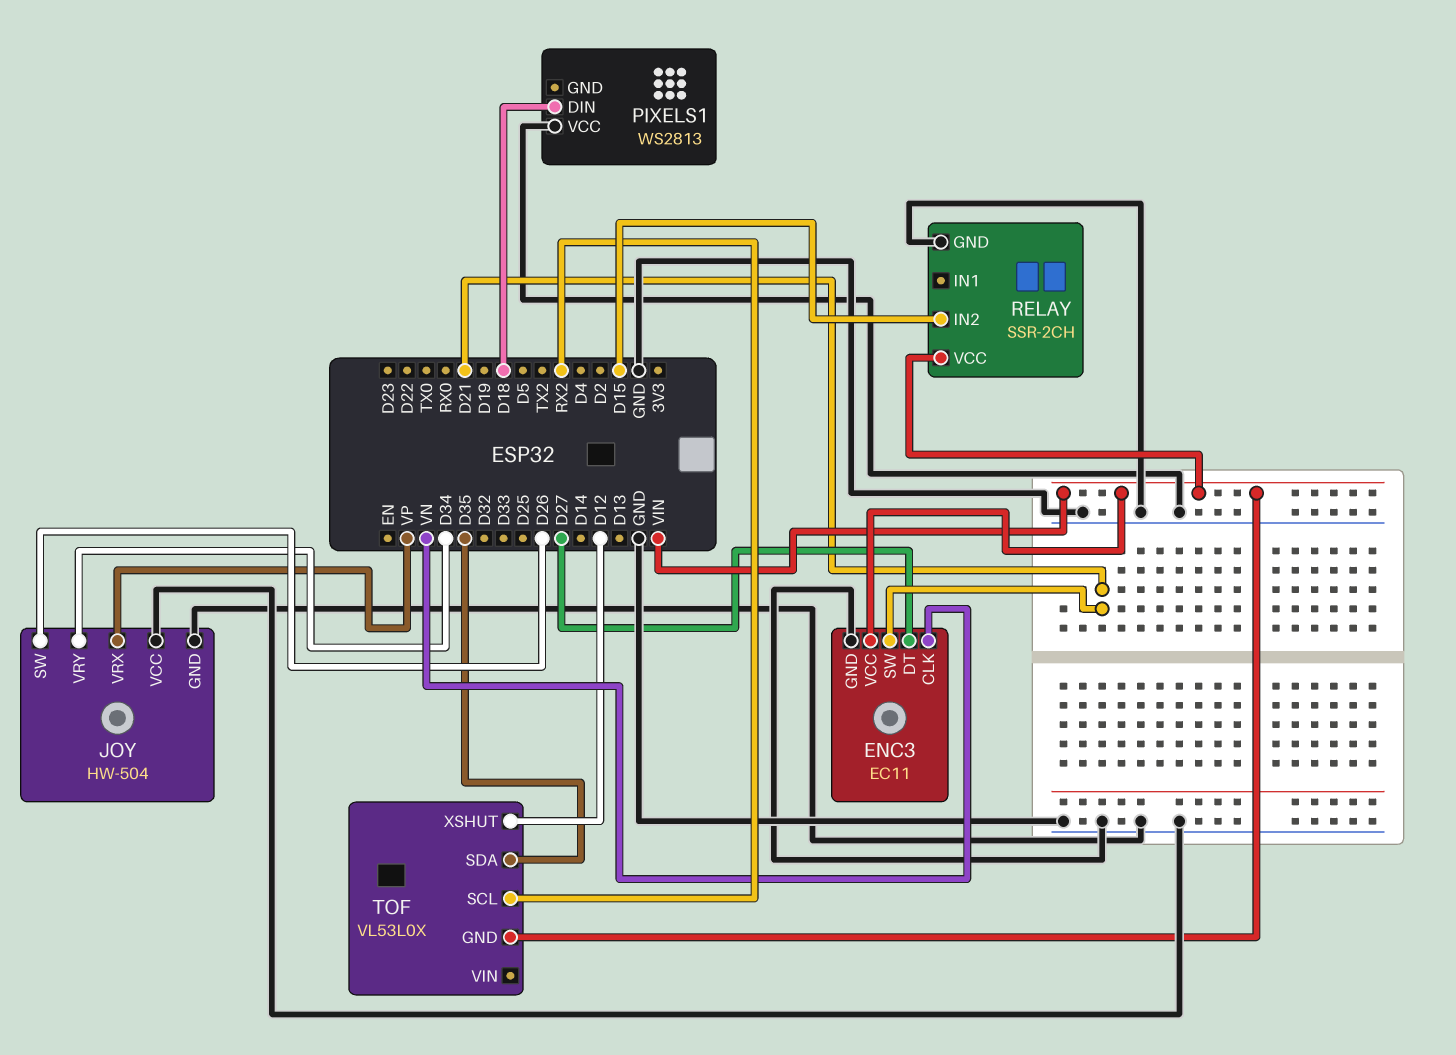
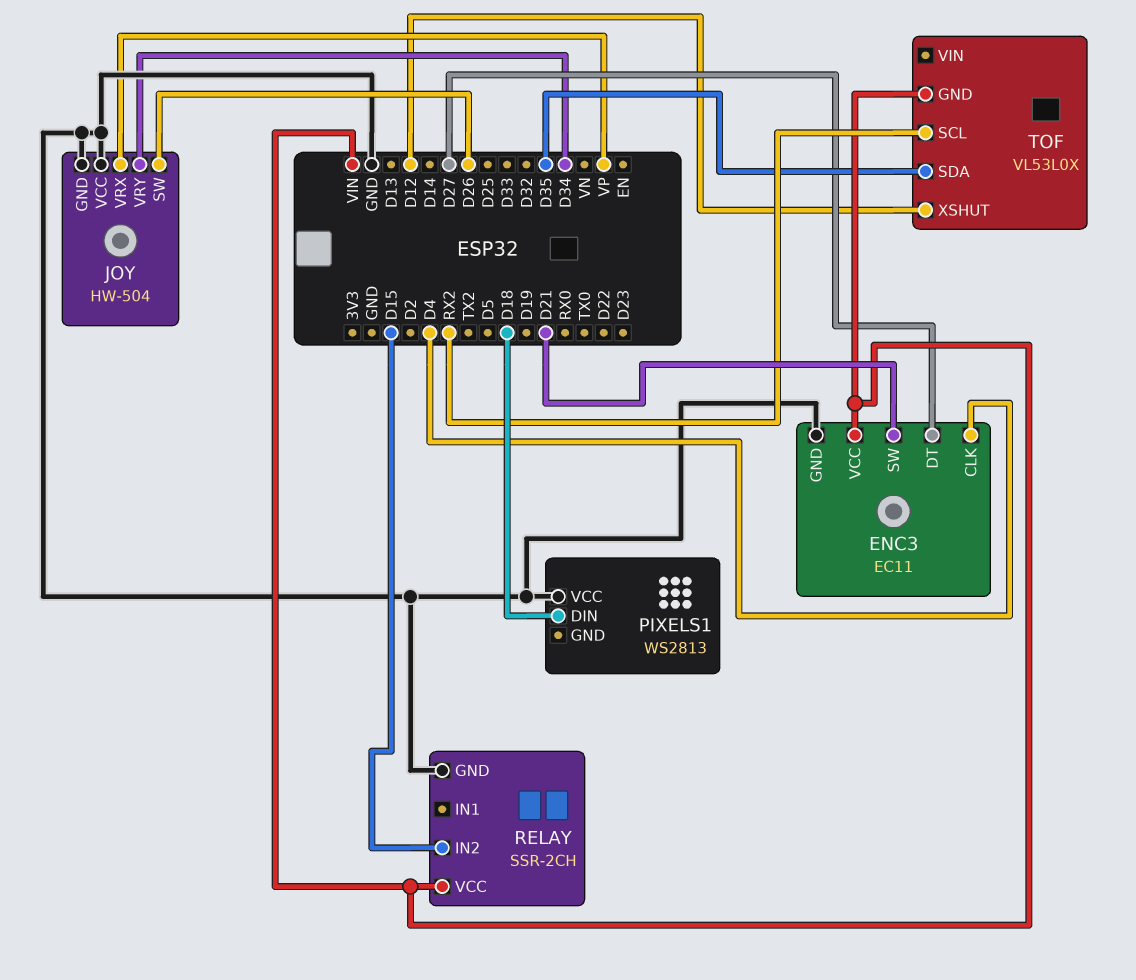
ENC3 pin CLK: VN -> D4

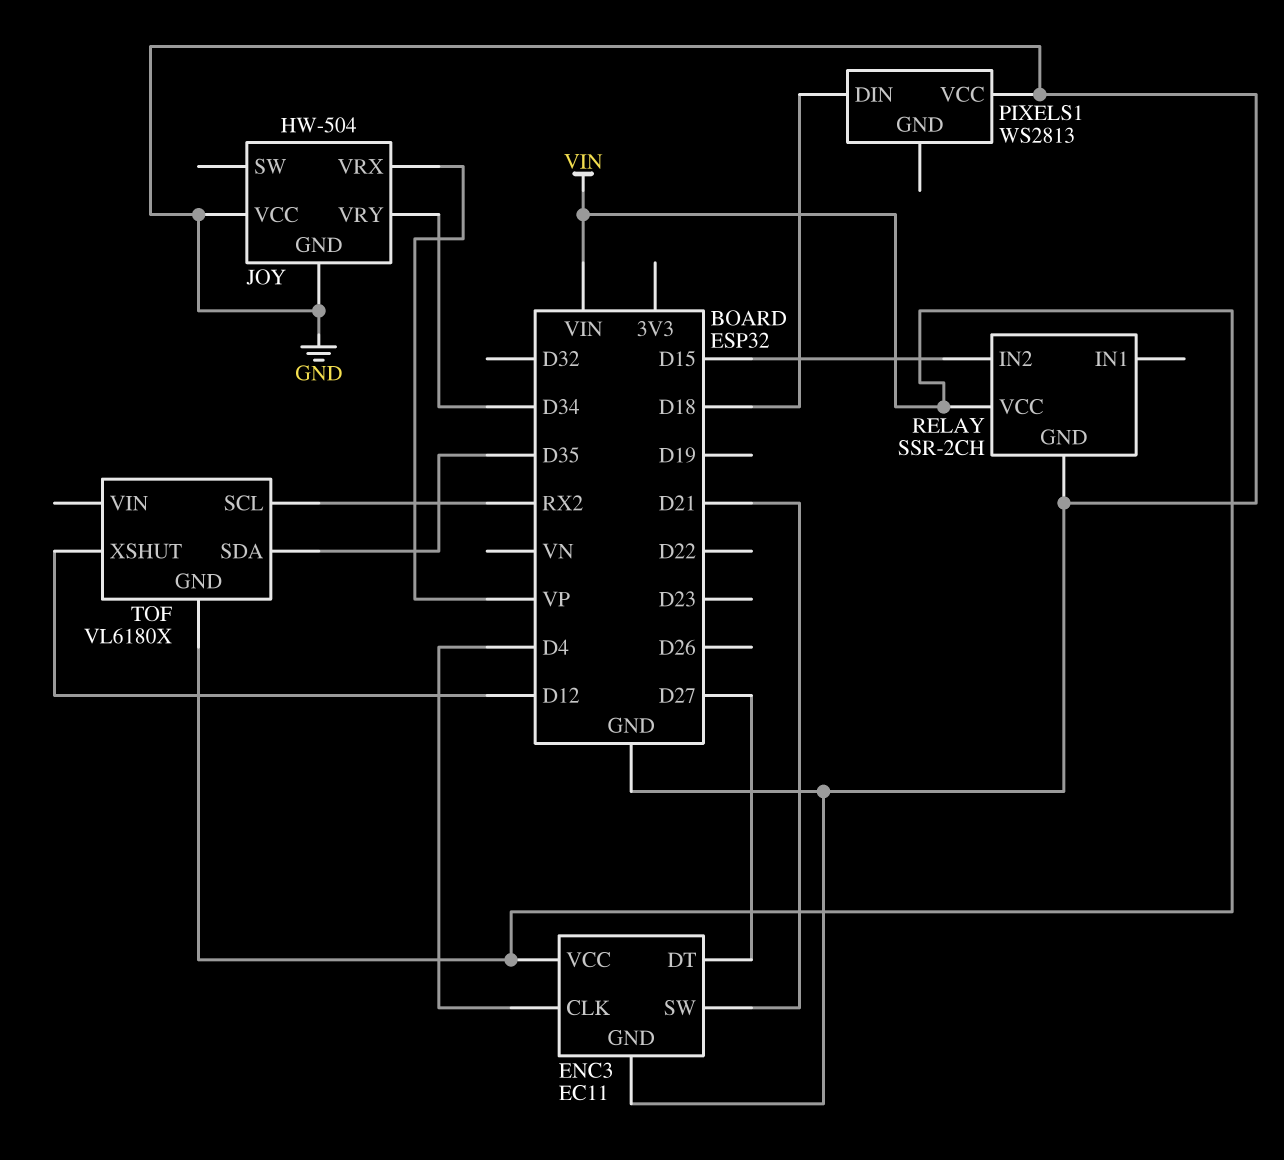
JOY pin SW: D26 -> none
TOF: VL53L0X -> VL6180X

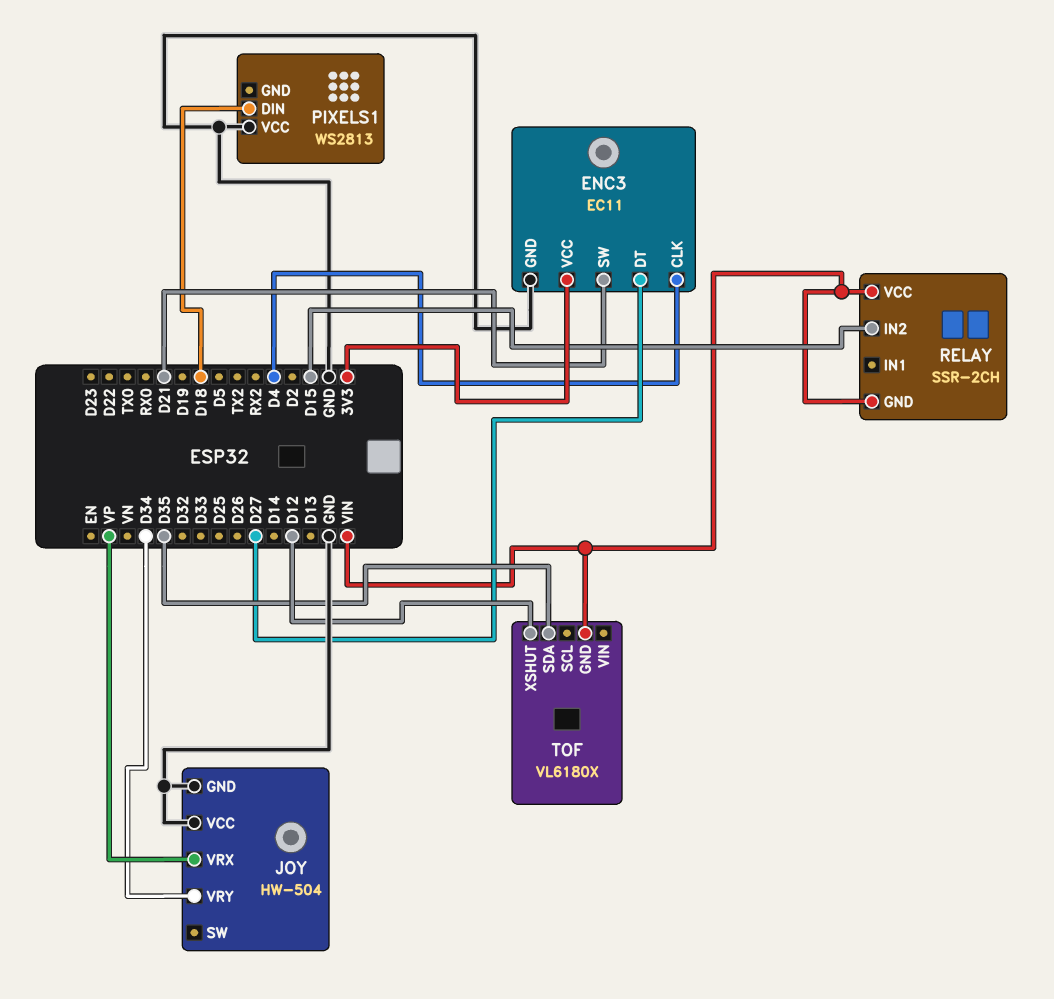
ENC3 pin VCC: VIN -> 3V3
RELAY pin GND: GND -> VIN
TOF pin SCL: RX2 -> none

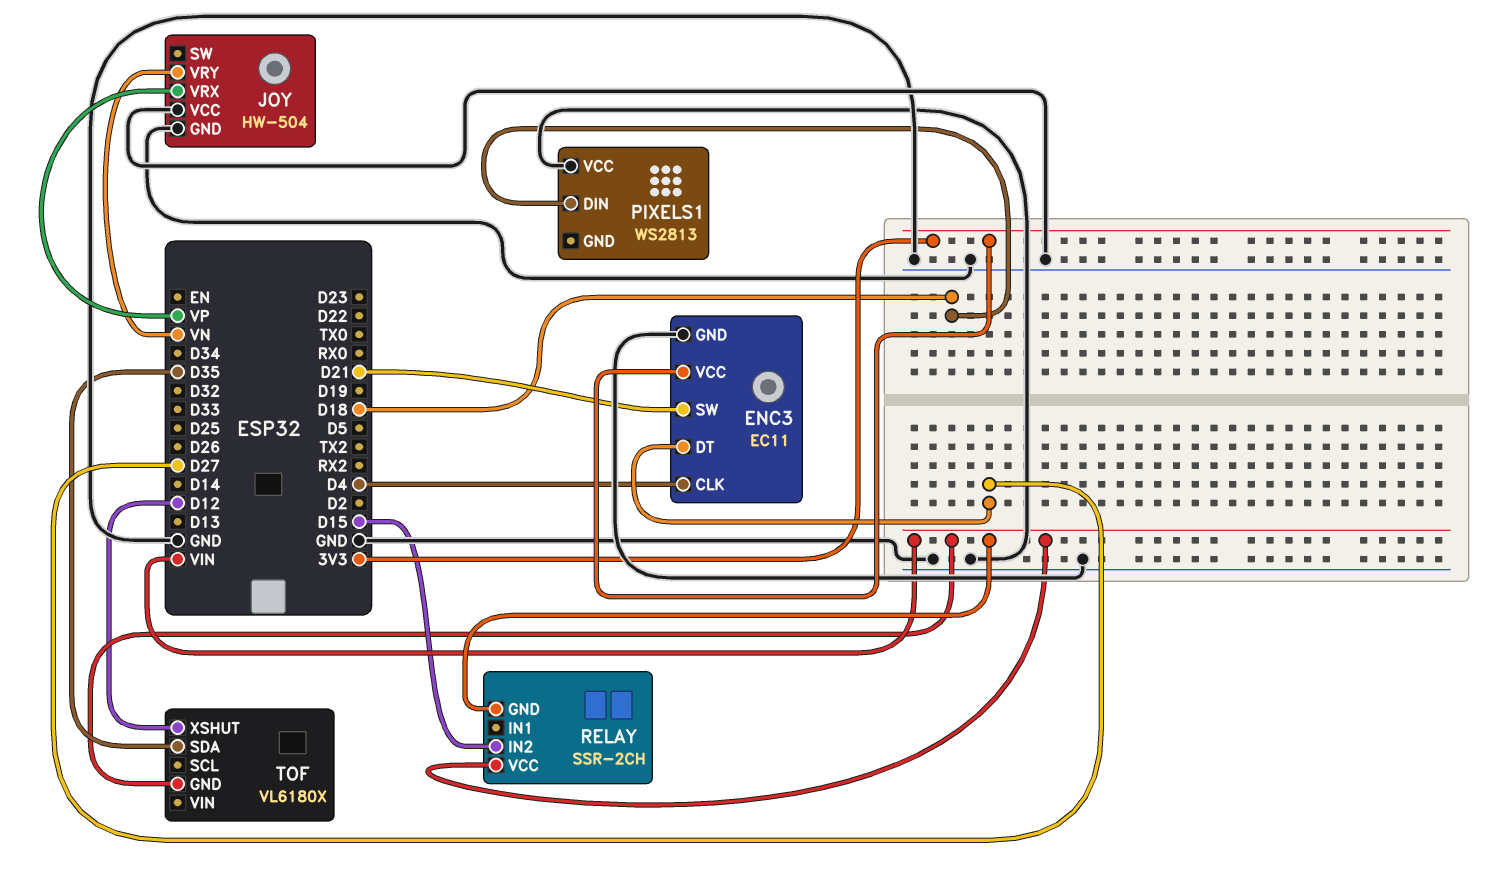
JOY pin VRY: D34 -> VN

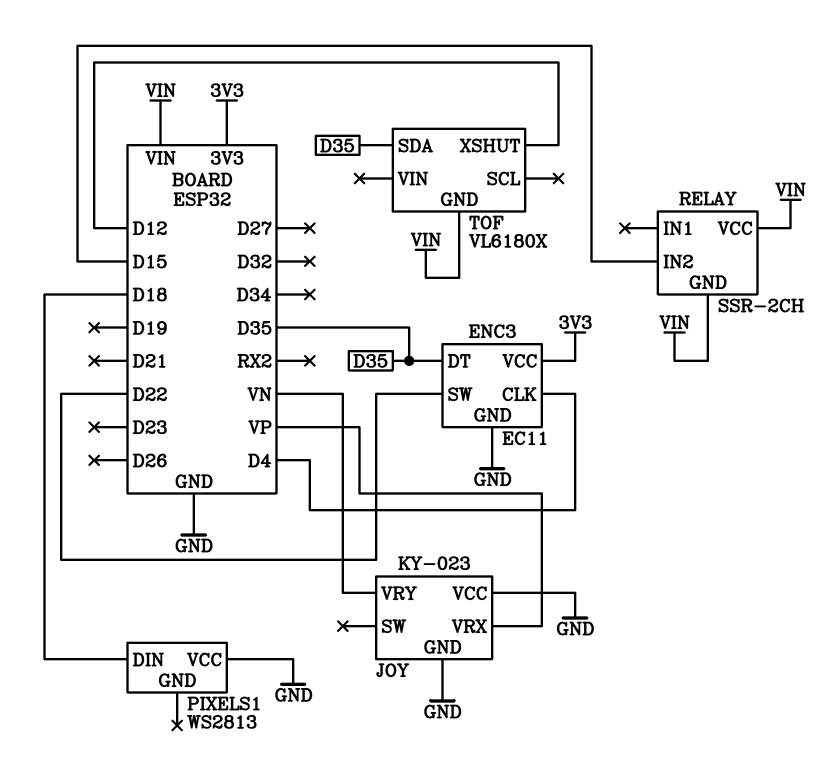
ENC3 pin DT: D27 -> D35
ENC3 pin SW: D21 -> D22
JOY: HW-504 -> KY-023

